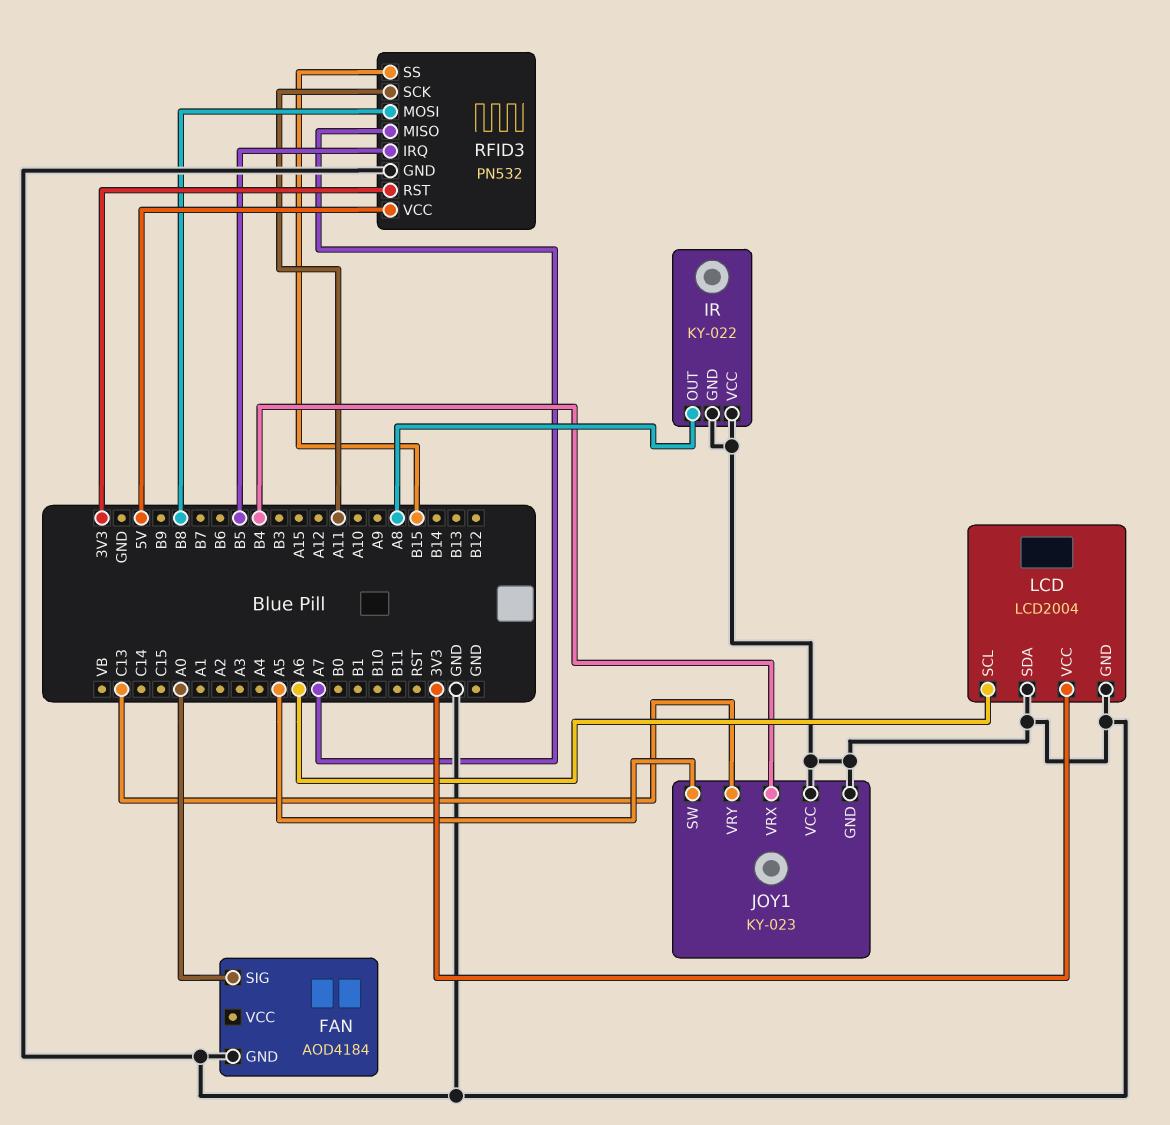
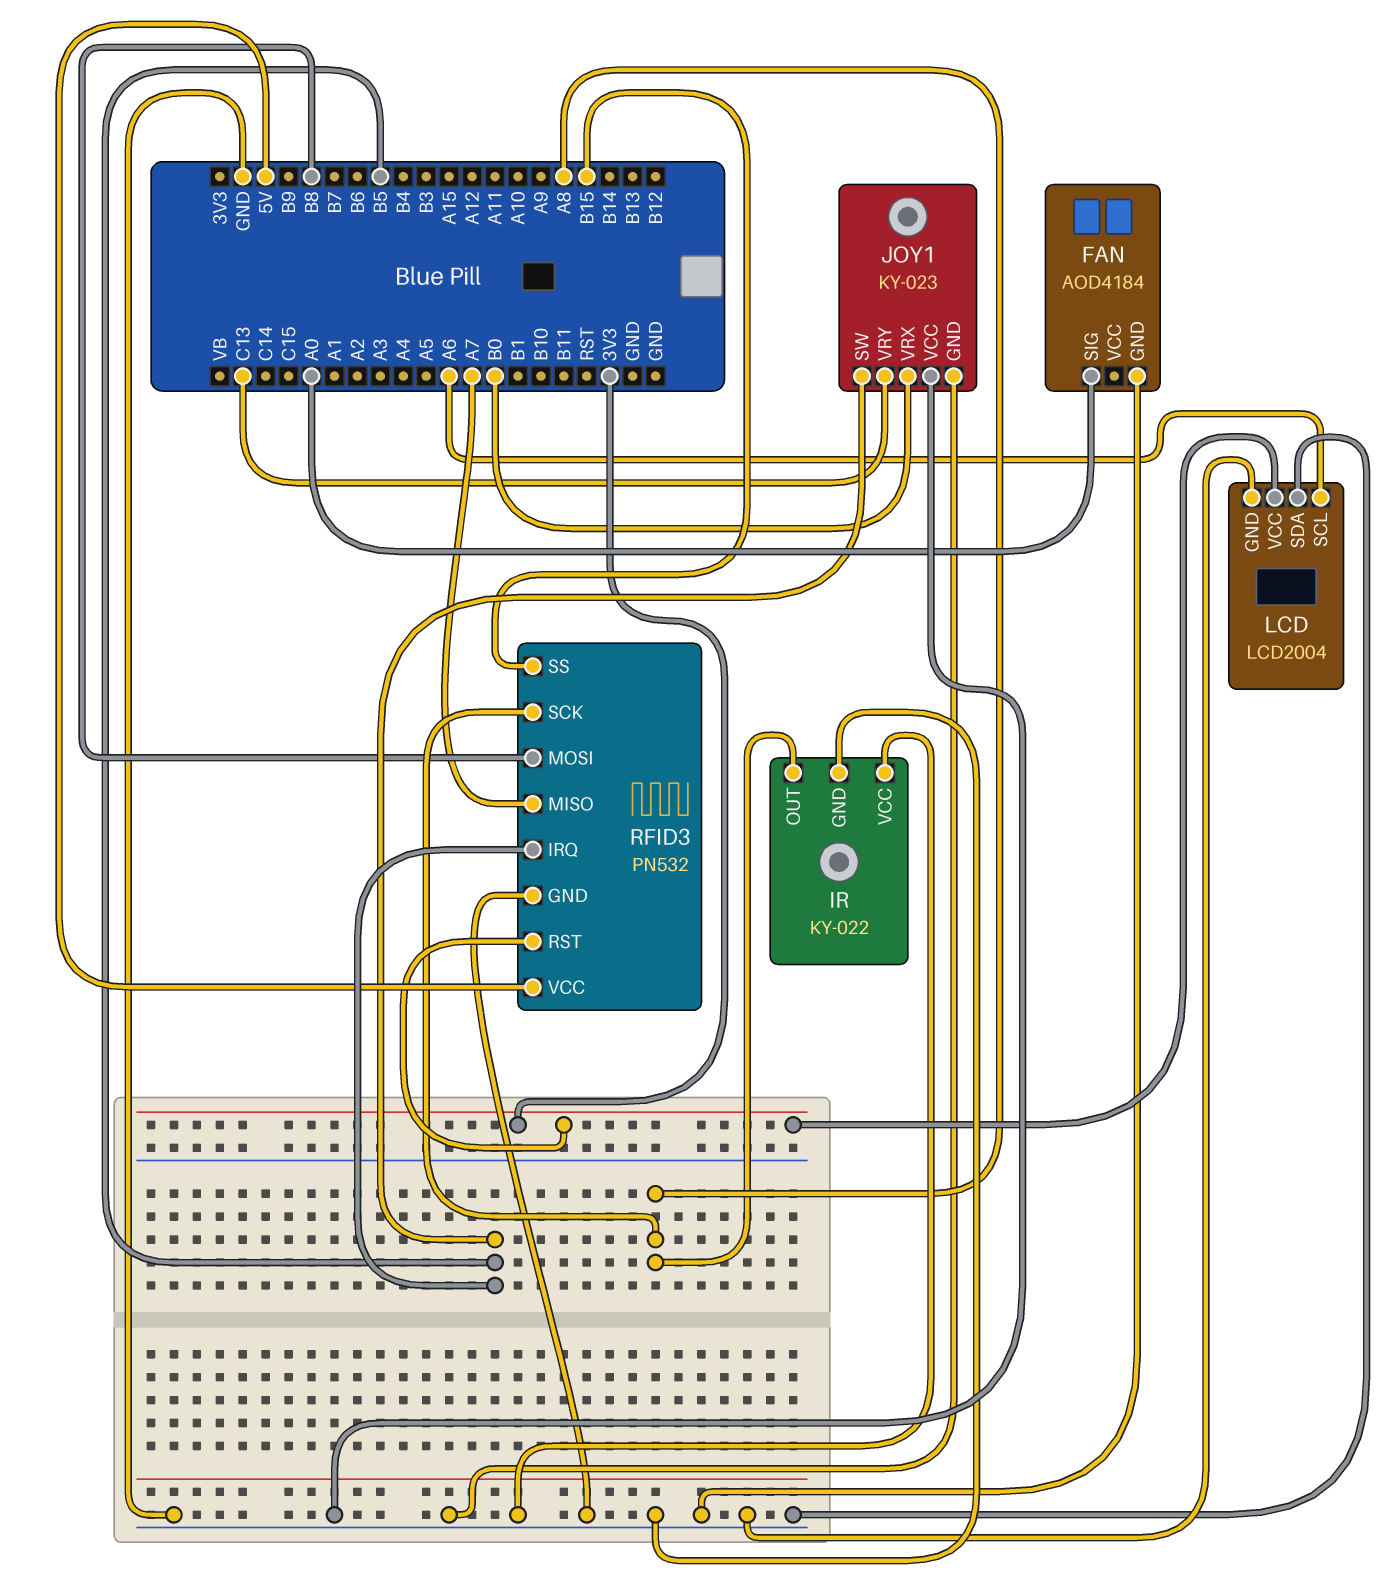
JOY1 pin SW: A5 -> B5
JOY1 pin VRX: B4 -> B0
RFID3 pin SCK: A11 -> A8

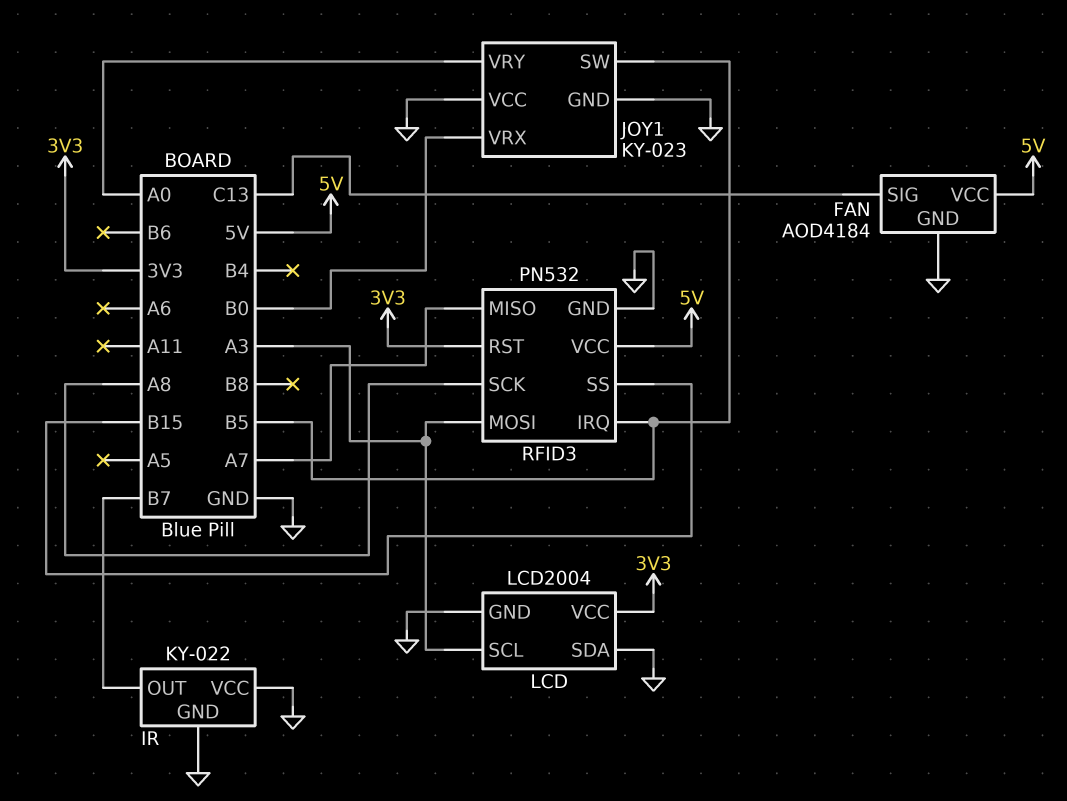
FAN pin SIG: A0 -> C13
FAN pin VCC: none -> 5V
IR pin OUT: A8 -> B7
JOY1 pin VRY: C13 -> A0
LCD pin SCL: A6 -> A3
RFID3 pin MOSI: B8 -> A3

